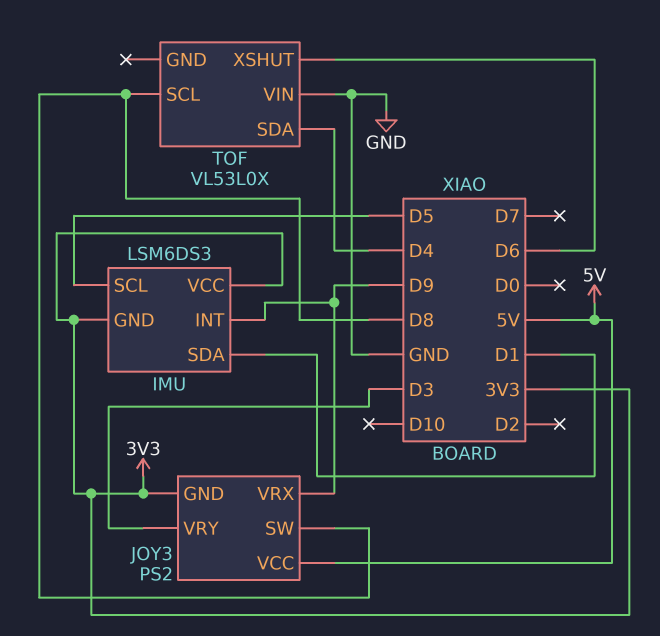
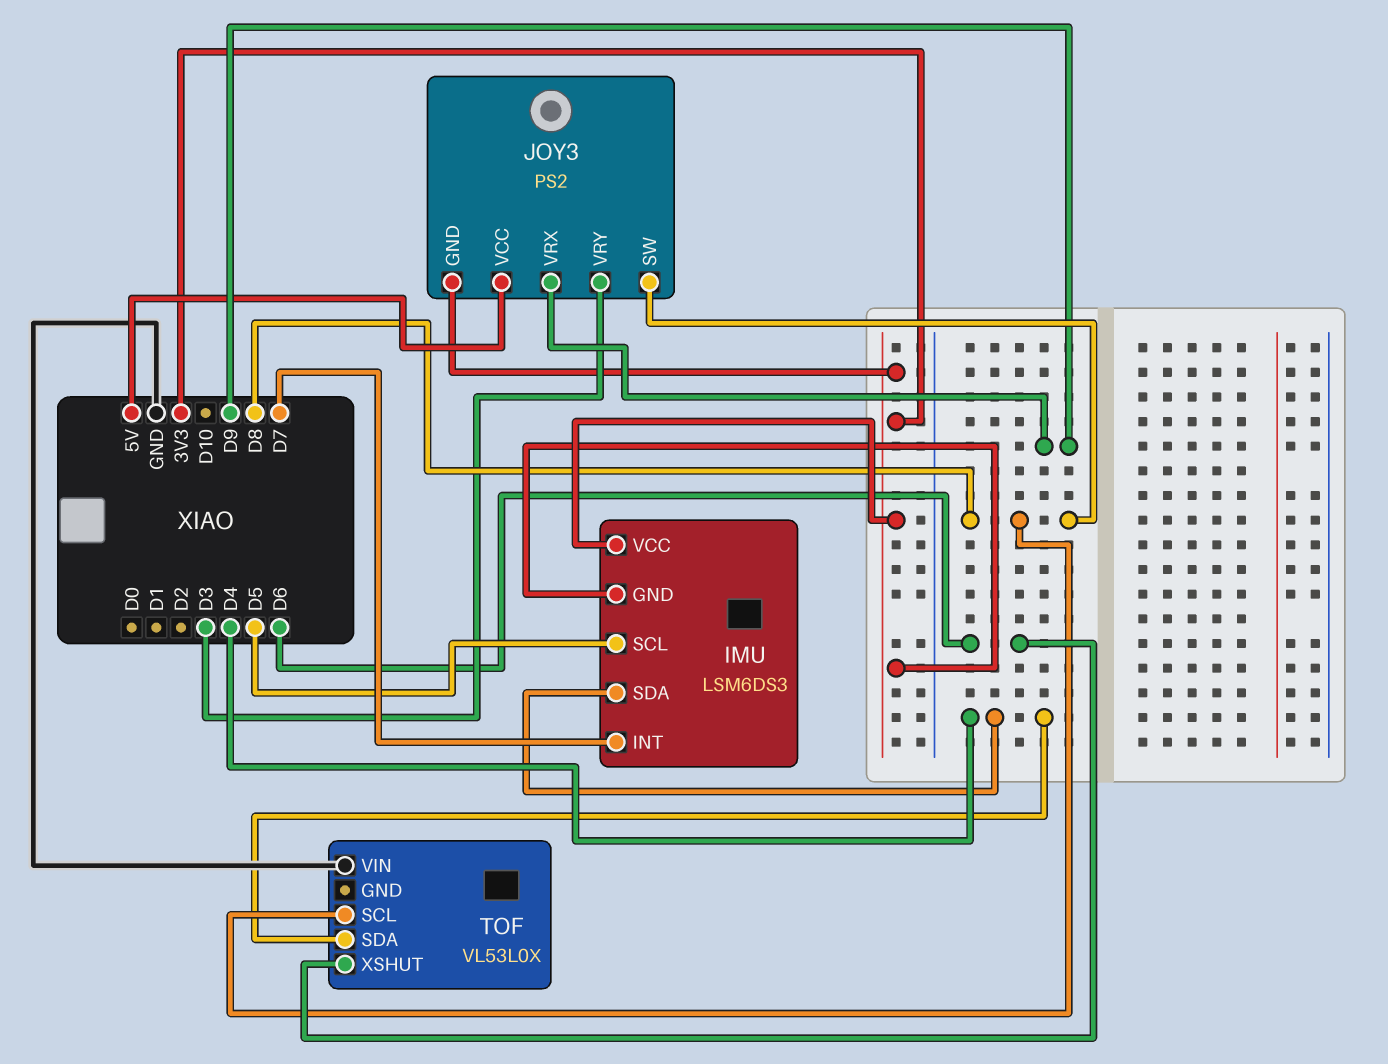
IMU pin INT: D9 -> D7
IMU pin SDA: D1 -> D4

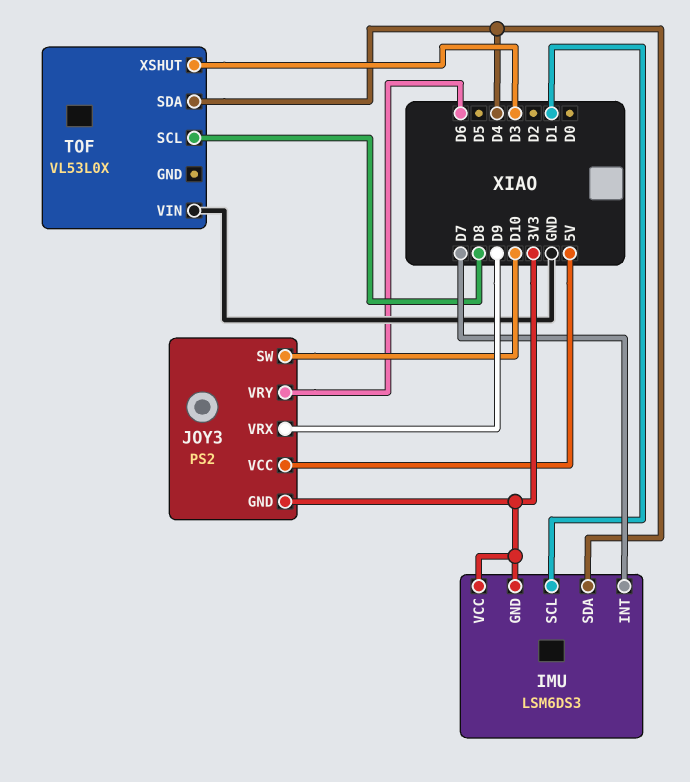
IMU pin SCL: D5 -> D1
JOY3 pin SW: D8 -> D10
JOY3 pin VRY: D3 -> D6
TOF pin XSHUT: D6 -> D3

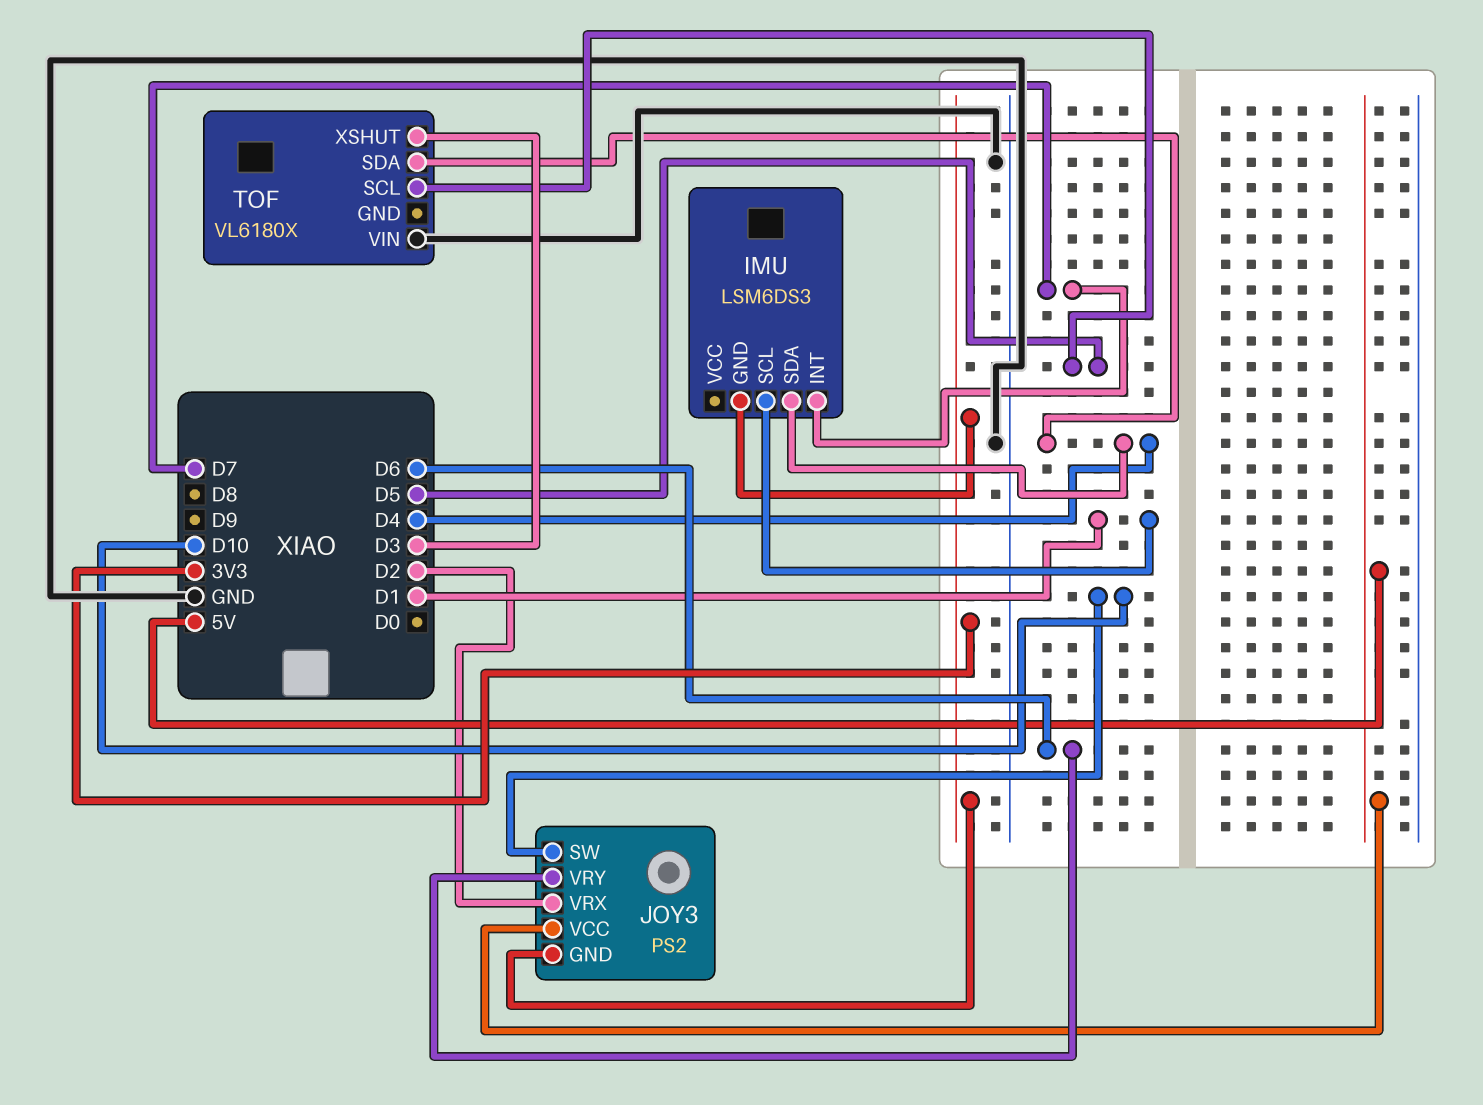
IMU pin VCC: 3V3 -> none
JOY3 pin VRX: D9 -> D2
TOF: VL53L0X -> VL6180X
TOF pin SCL: D8 -> D5

